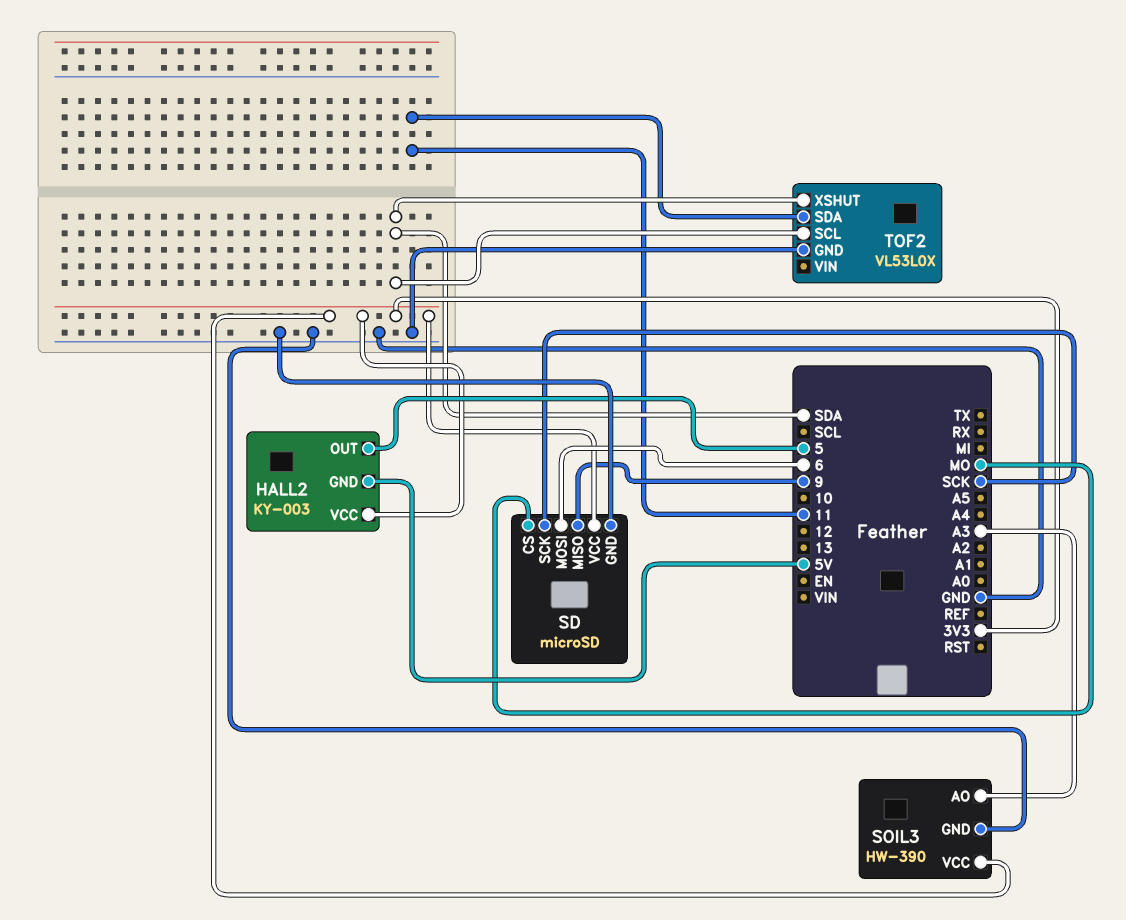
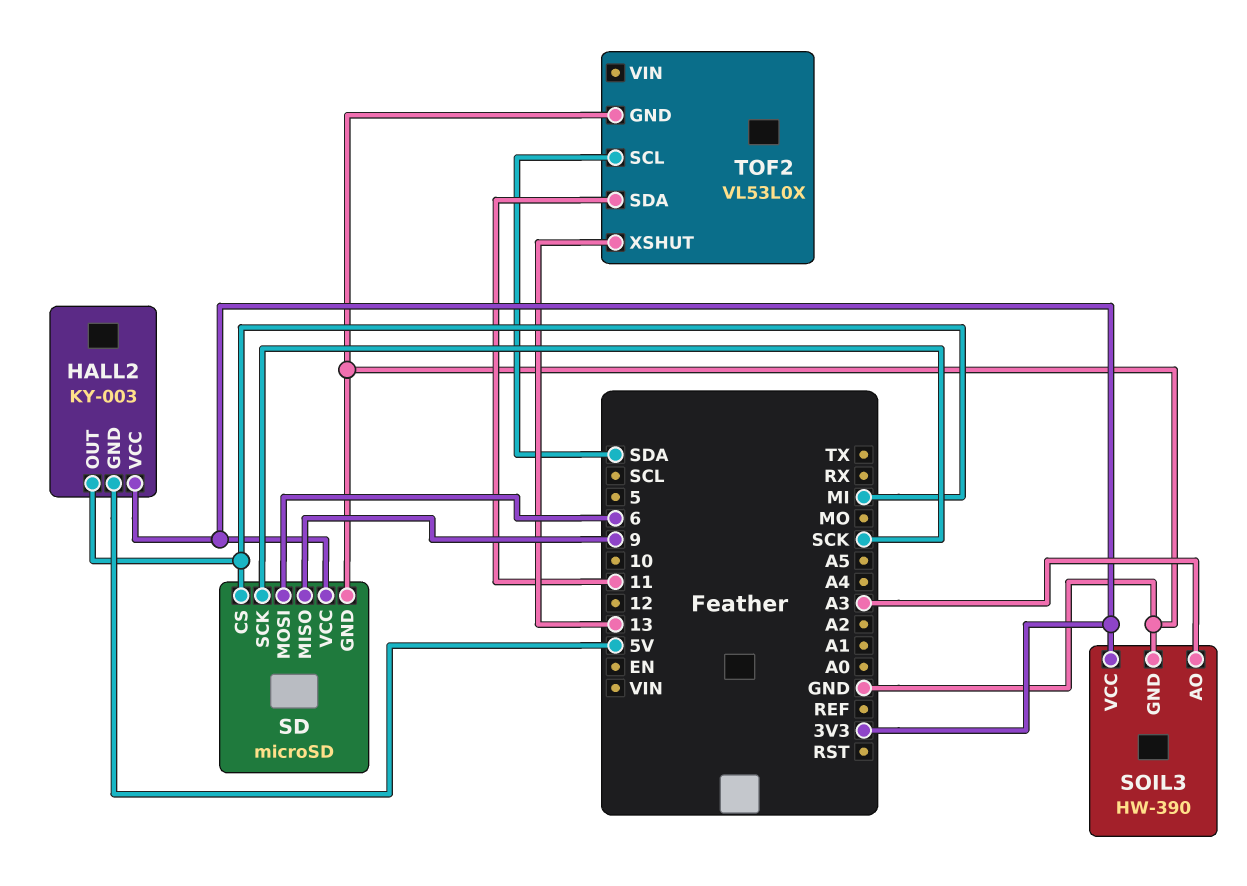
HALL2 pin OUT: 5 -> MI
SD pin CS: MO -> MI
TOF2 pin XSHUT: SDA -> 13

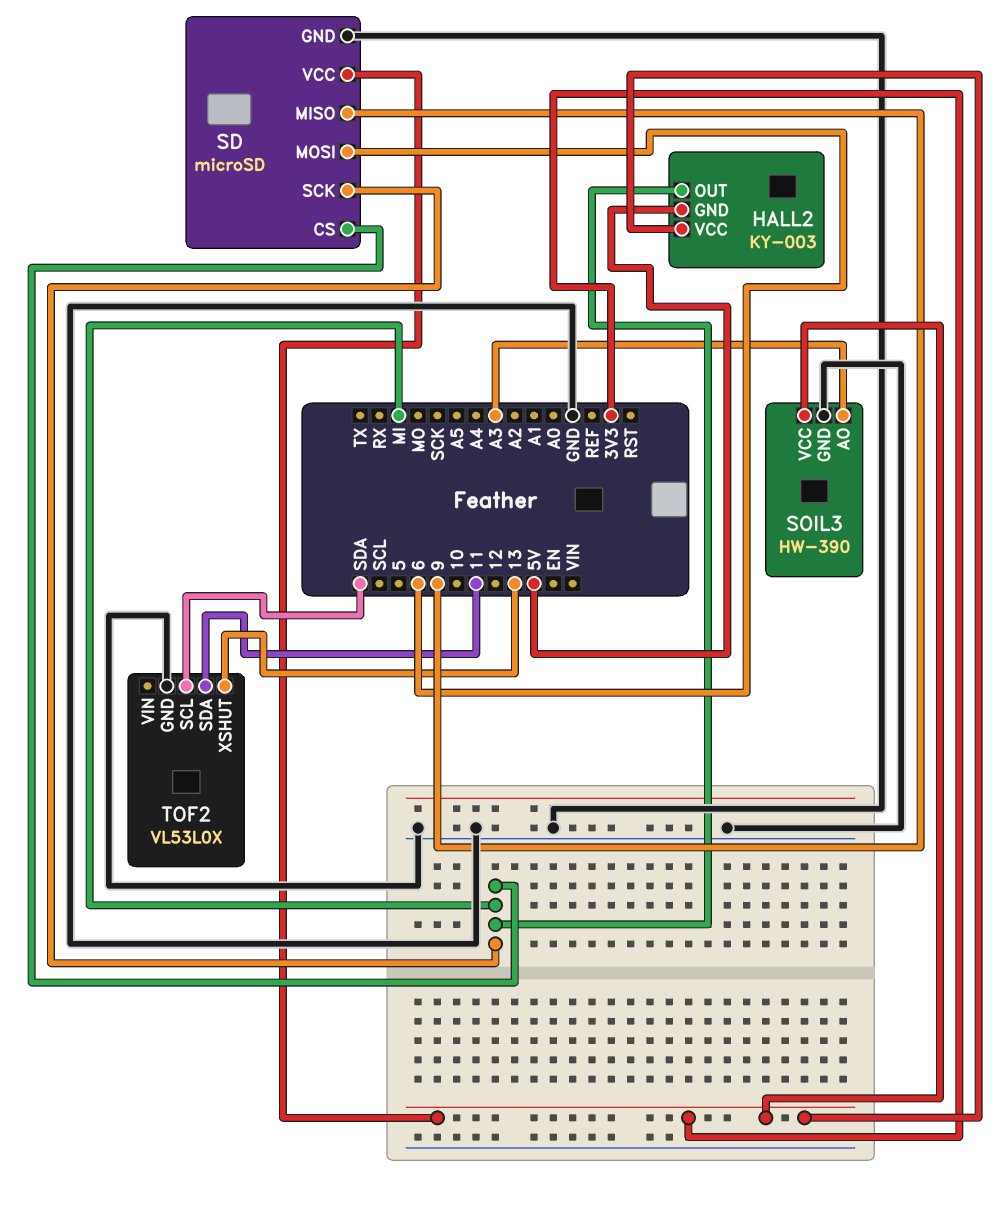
SD pin SCK: SCK -> MI

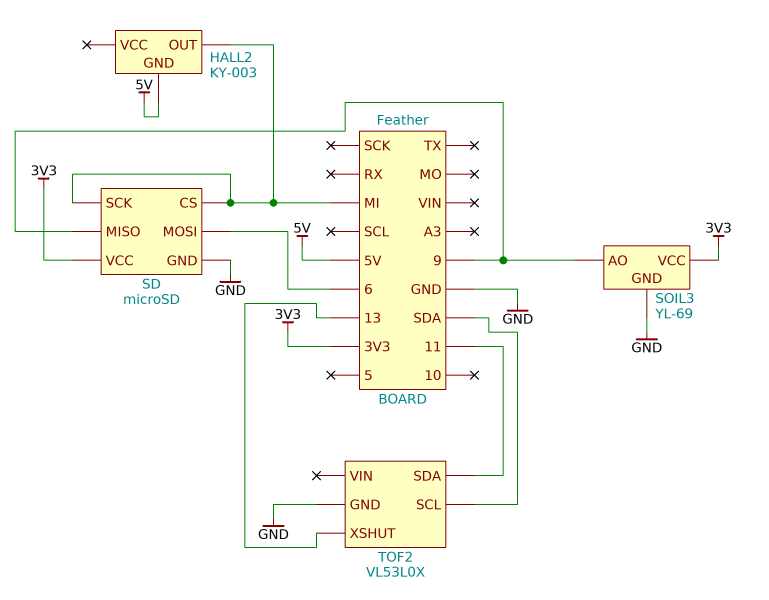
HALL2 pin VCC: 3V3 -> none
SOIL3: HW-390 -> YL-69
SOIL3 pin AO: A3 -> 9

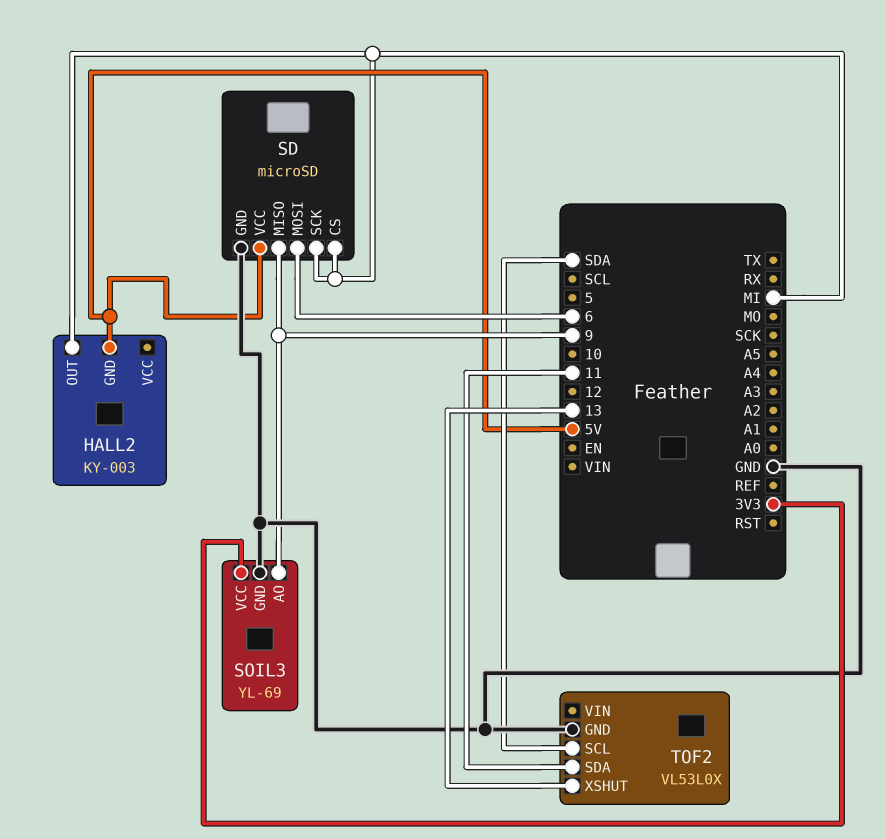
SD pin VCC: 3V3 -> 5V

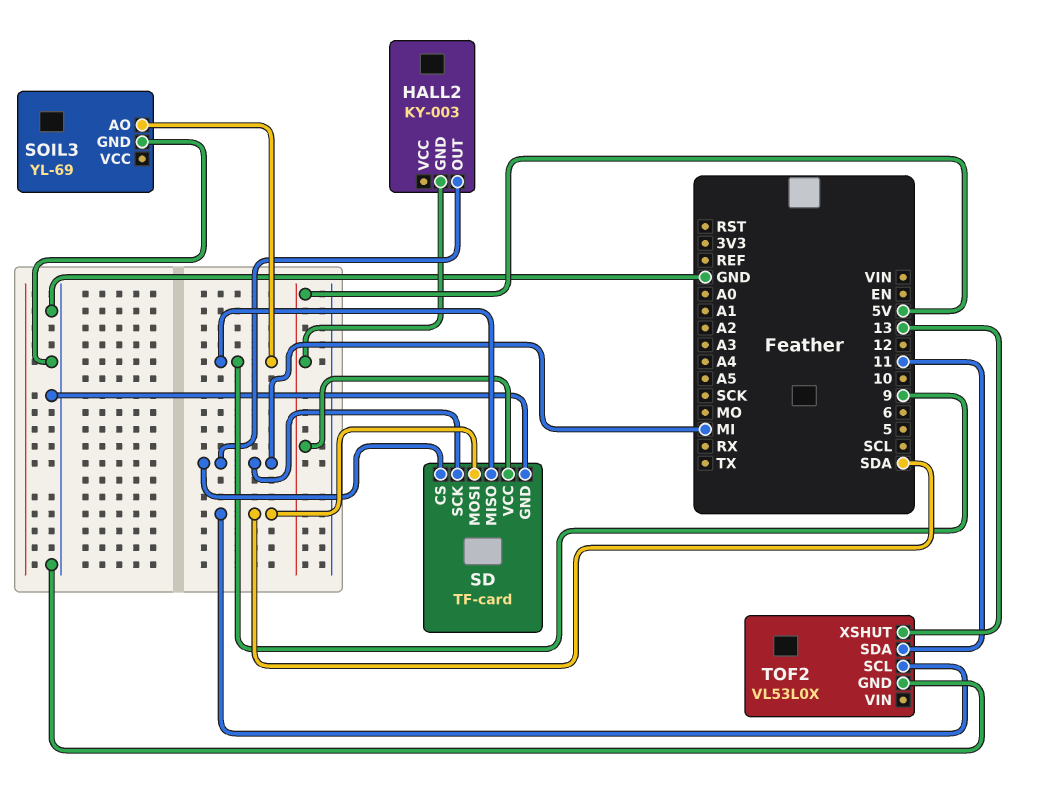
SD: microSD -> TF-card
SD pin MOSI: 6 -> SDA
SOIL3 pin VCC: 3V3 -> none

